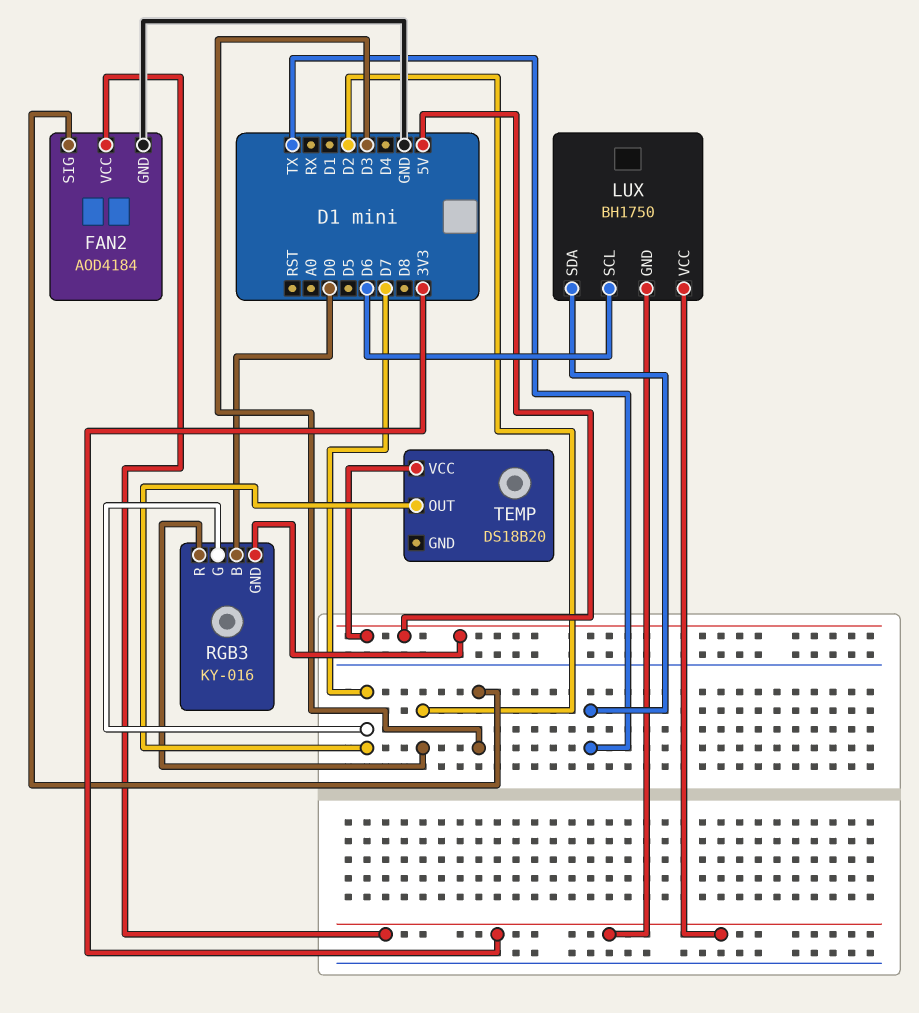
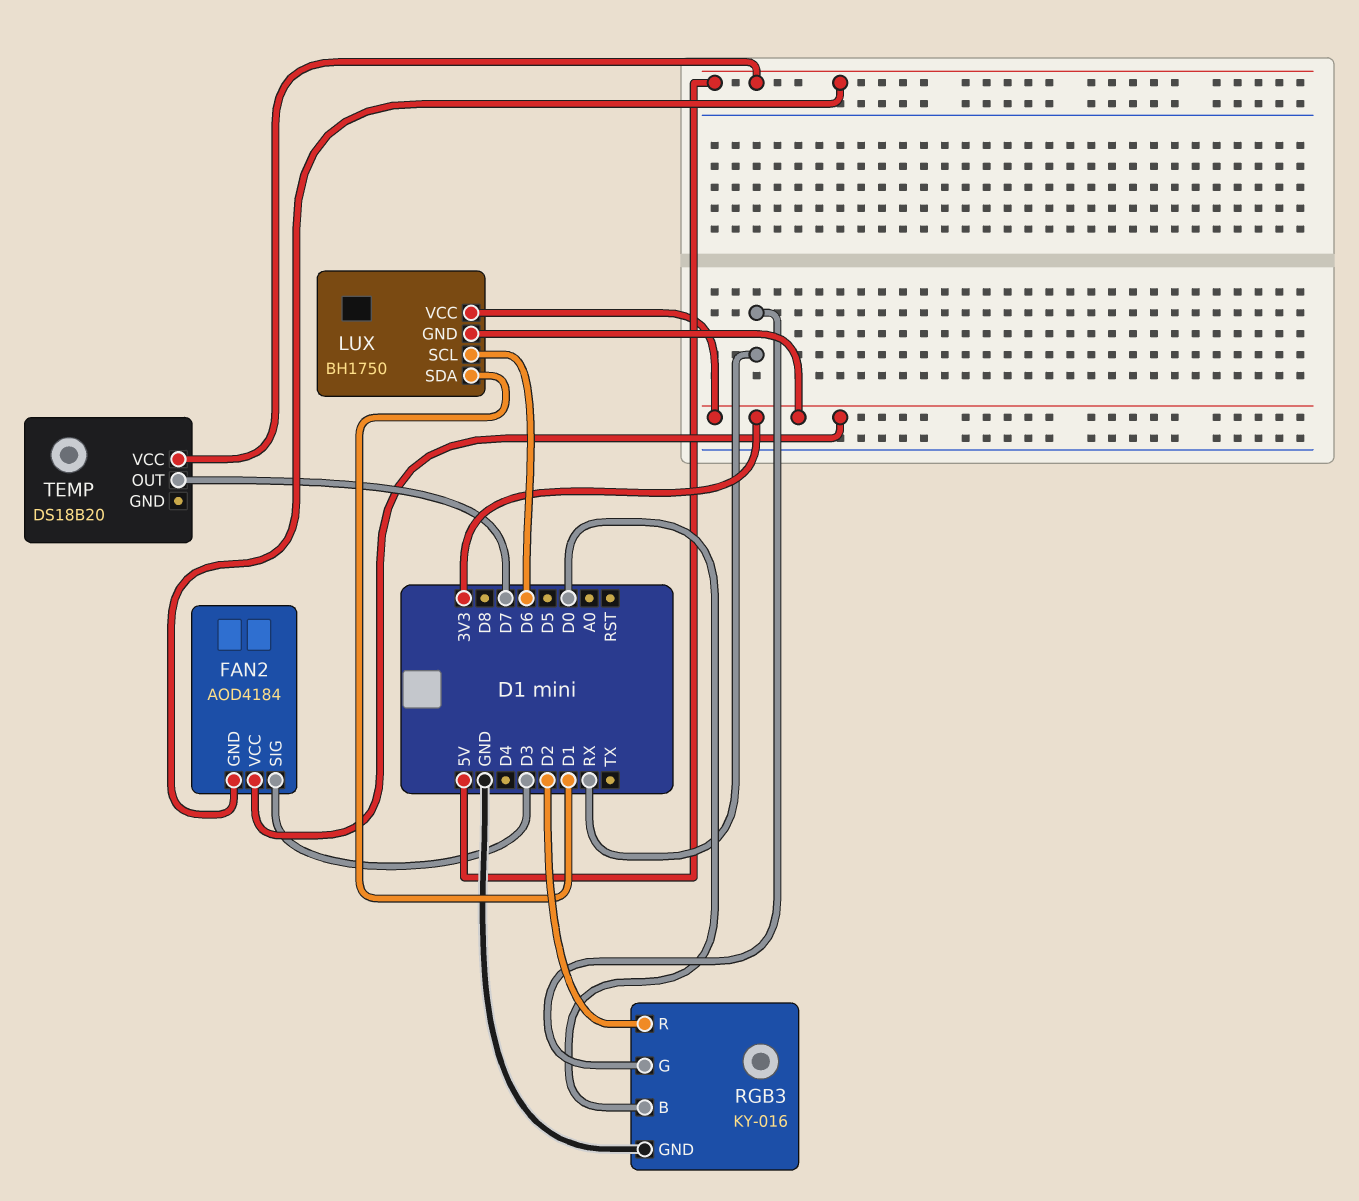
FAN2 pin GND: GND -> 5V
LUX pin SDA: TX -> D1
RGB3 pin G: D7 -> RX
RGB3 pin GND: 5V -> GND

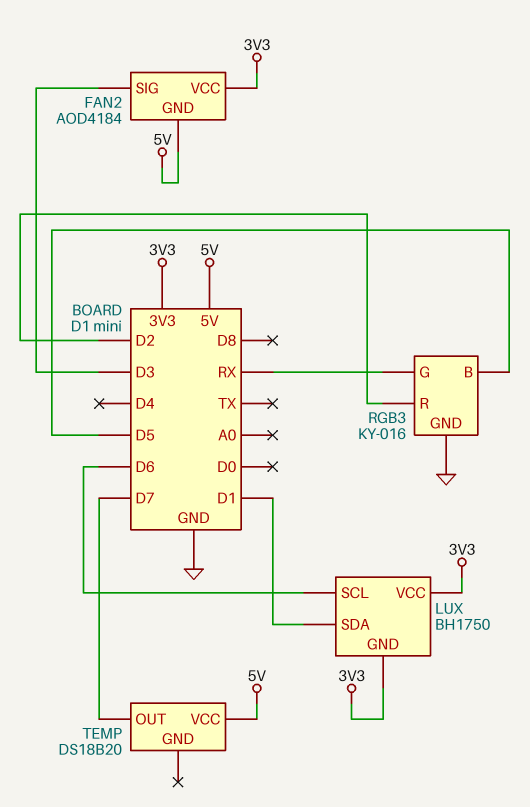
RGB3 pin B: D0 -> D5

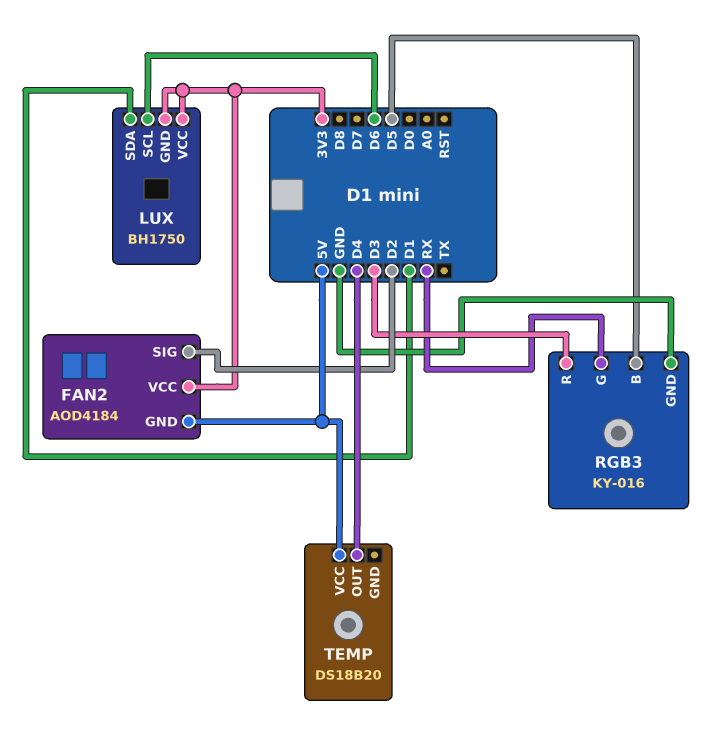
FAN2 pin SIG: D3 -> D2
RGB3 pin R: D2 -> D3
TEMP pin OUT: D7 -> D4

